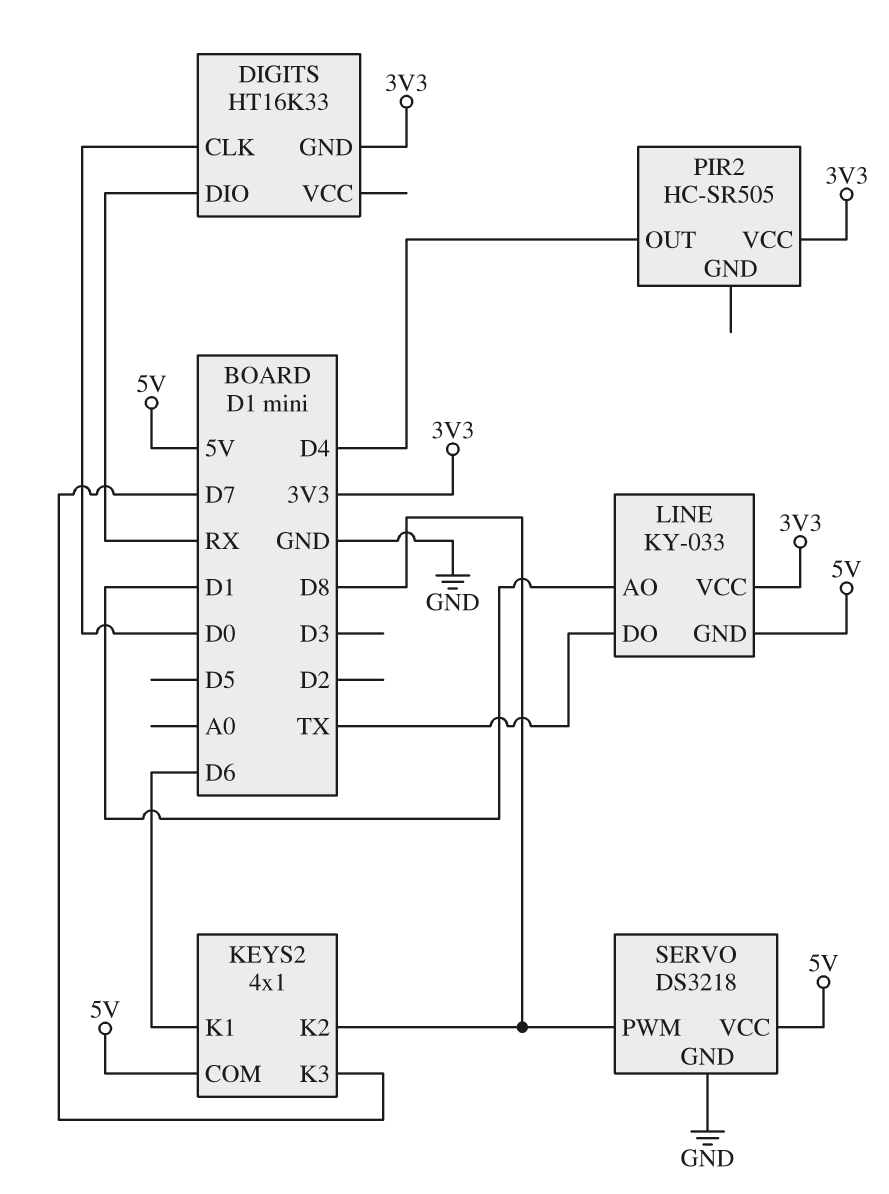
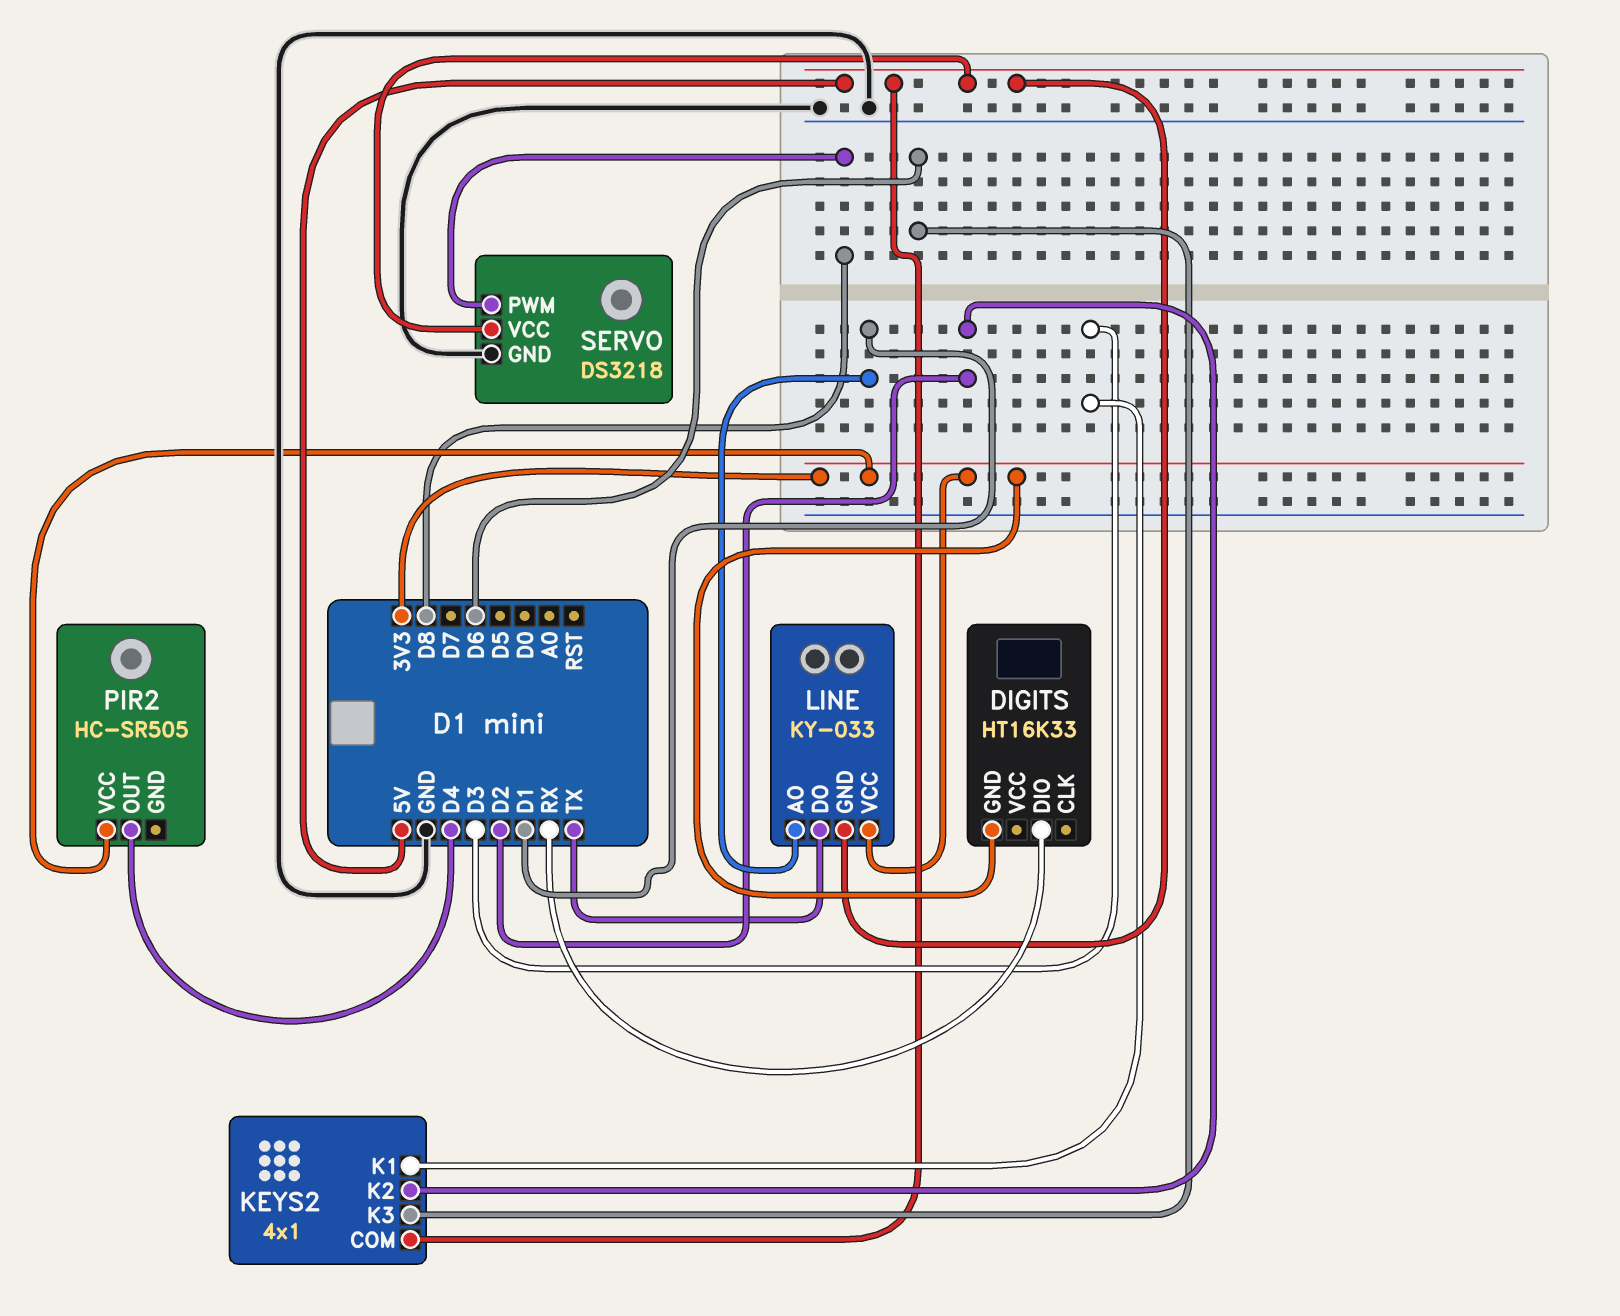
DIGITS pin CLK: D0 -> none
KEYS2 pin K1: D6 -> D3
KEYS2 pin K2: D8 -> D2
KEYS2 pin K3: D7 -> D6

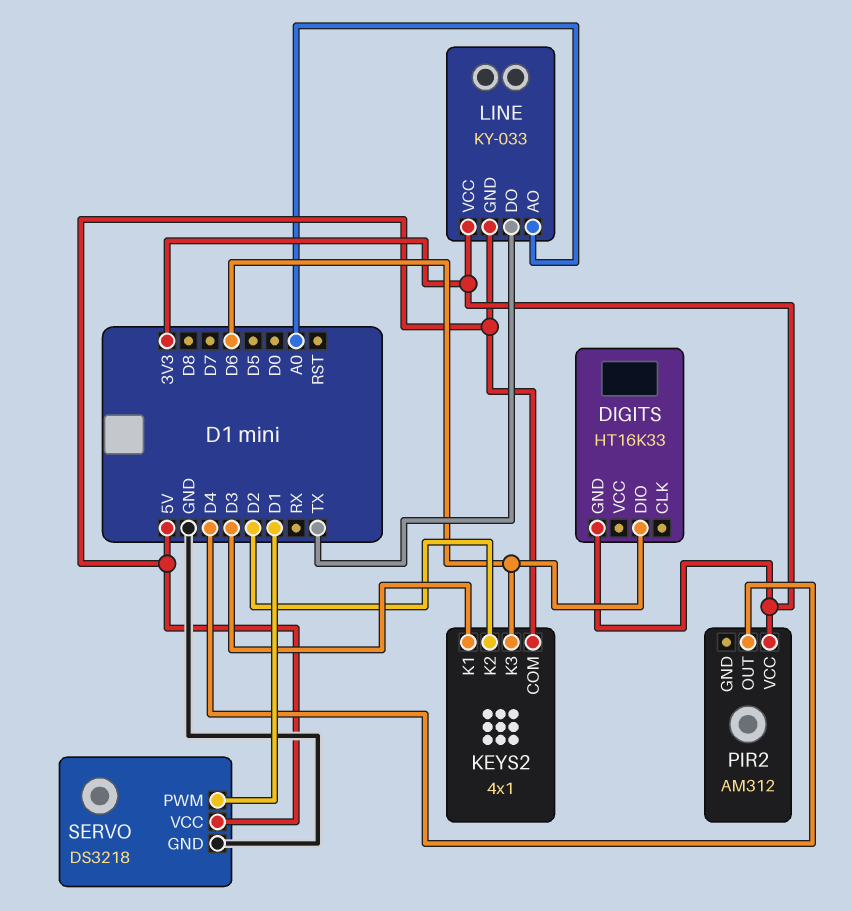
DIGITS pin DIO: RX -> D6
LINE pin AO: D1 -> A0
PIR2: HC-SR505 -> AM312
SERVO pin PWM: D8 -> D1

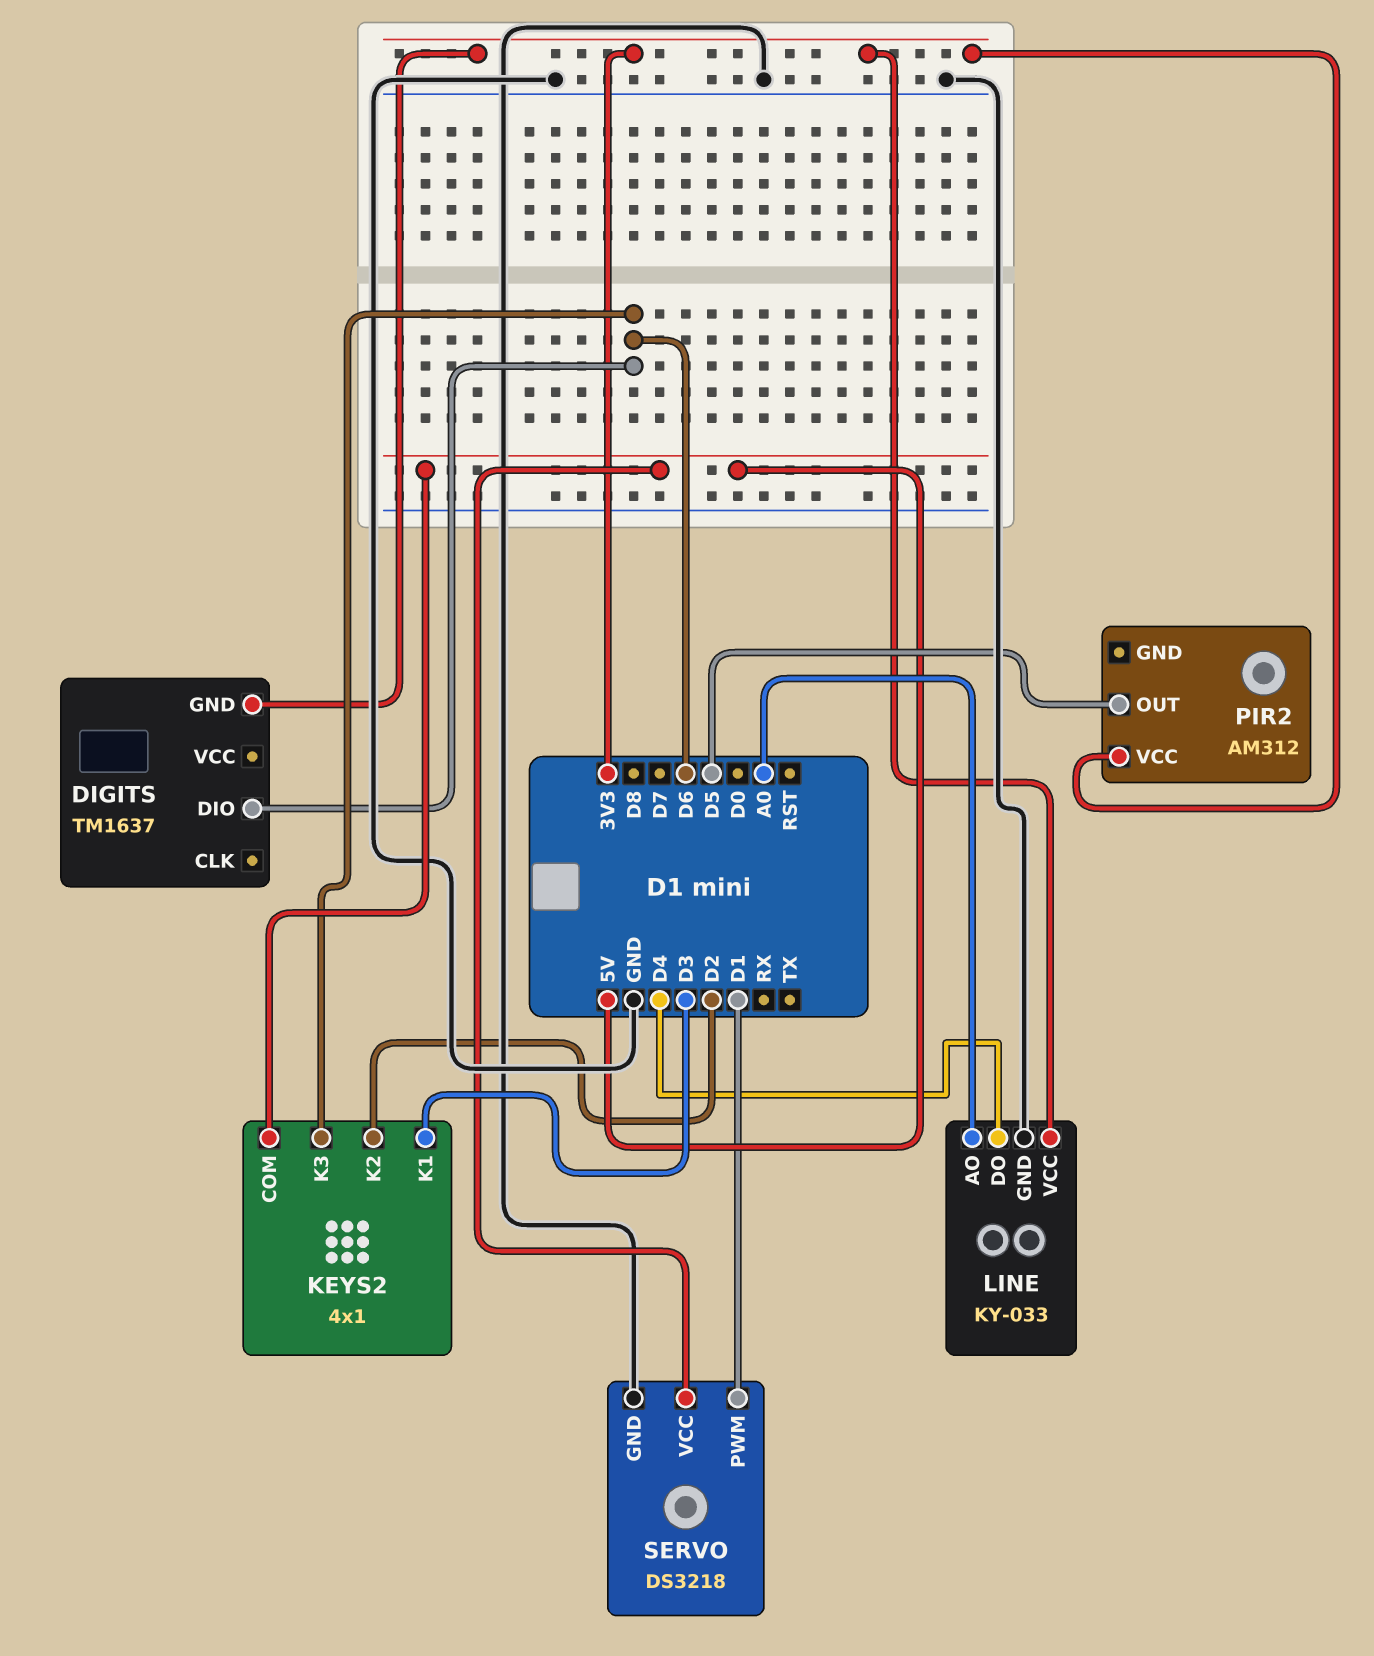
DIGITS: HT16K33 -> TM1637
LINE pin DO: TX -> D4
LINE pin GND: 5V -> GND
PIR2 pin OUT: D4 -> D5

